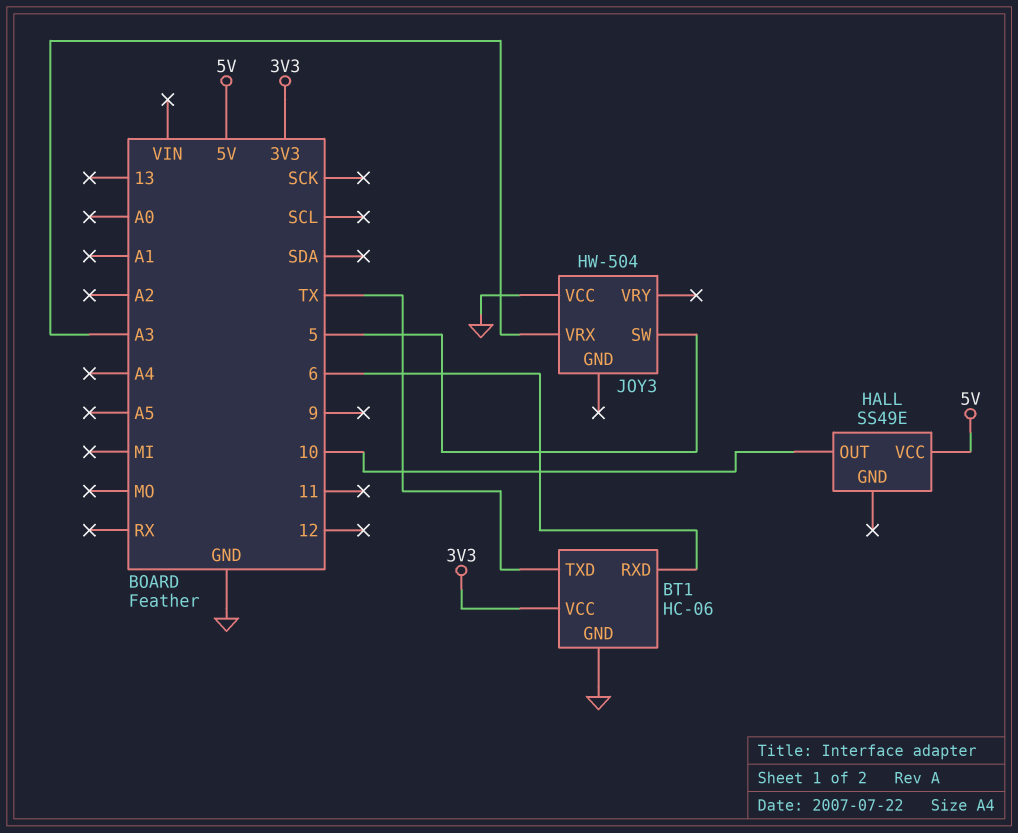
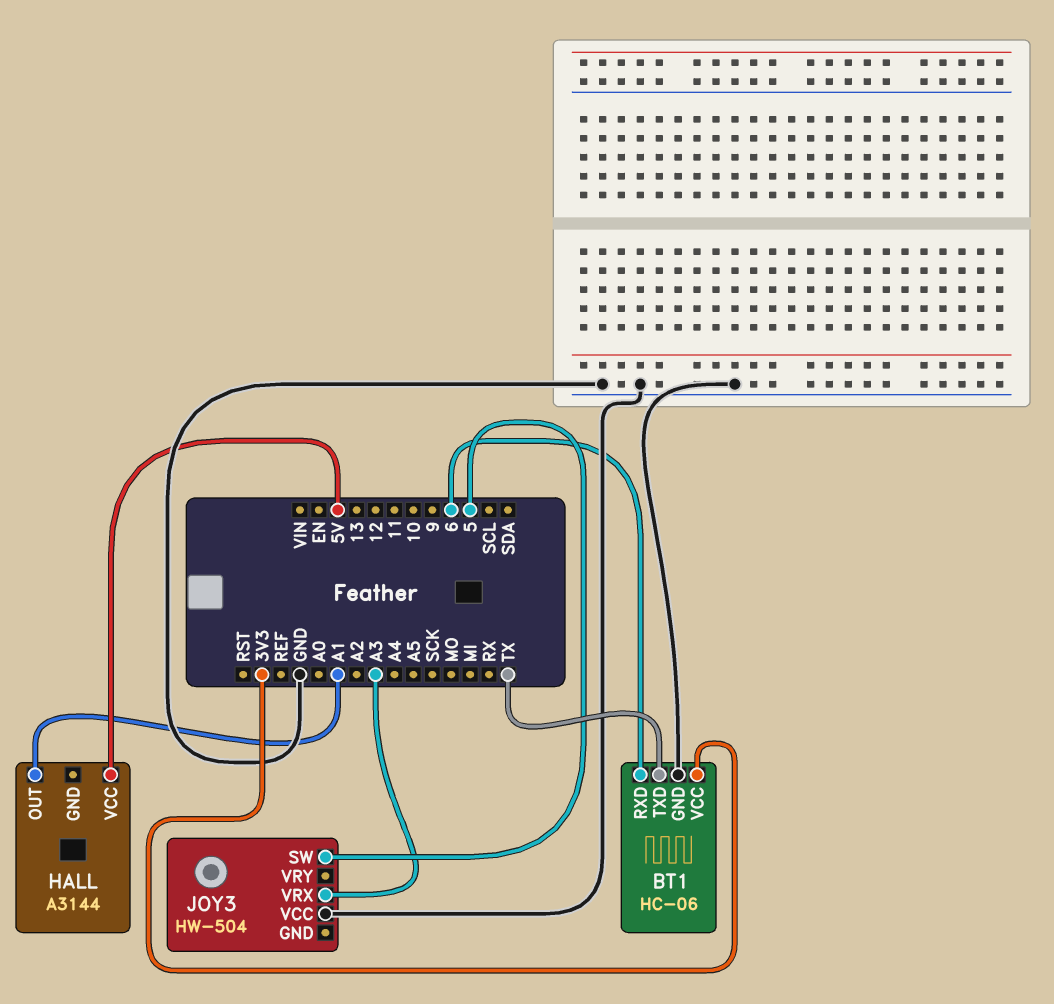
HALL: SS49E -> A3144
HALL pin OUT: 10 -> A1

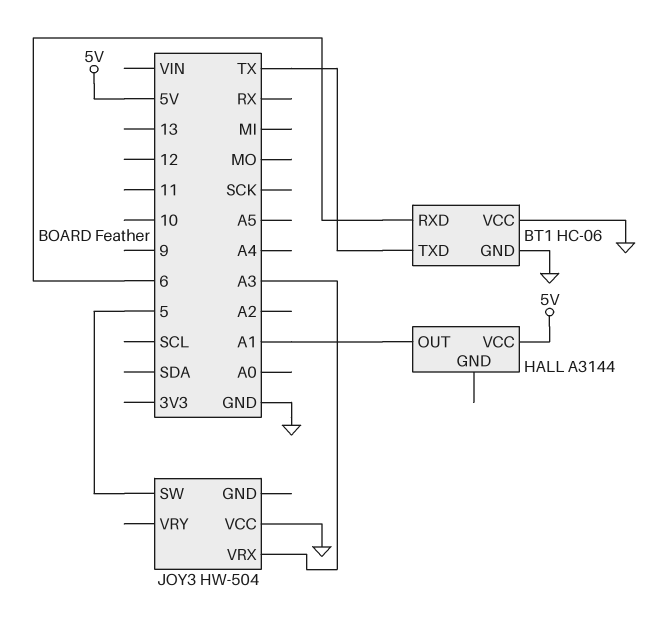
BT1 pin VCC: 3V3 -> GND

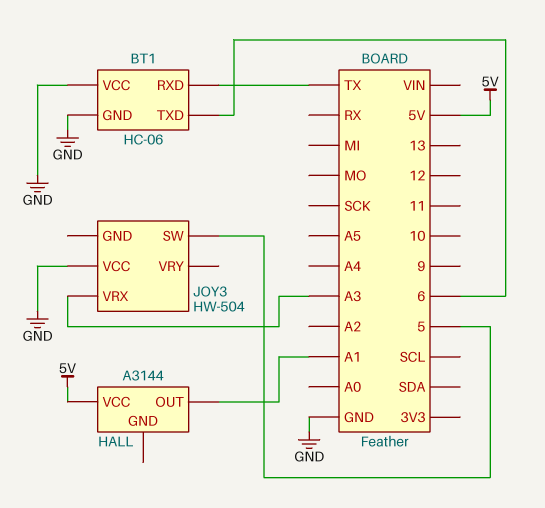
BT1 pin RXD: 6 -> TX
BT1 pin TXD: TX -> 6

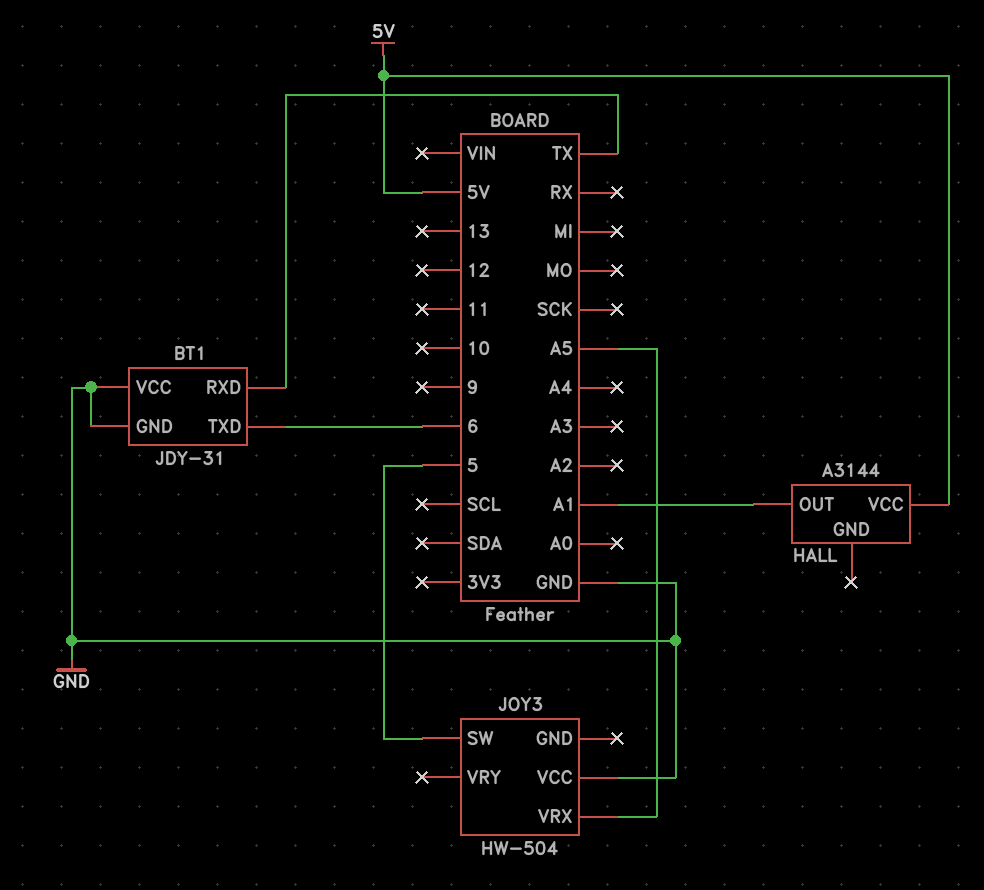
BT1: HC-06 -> JDY-31
JOY3 pin VRX: A3 -> A5

